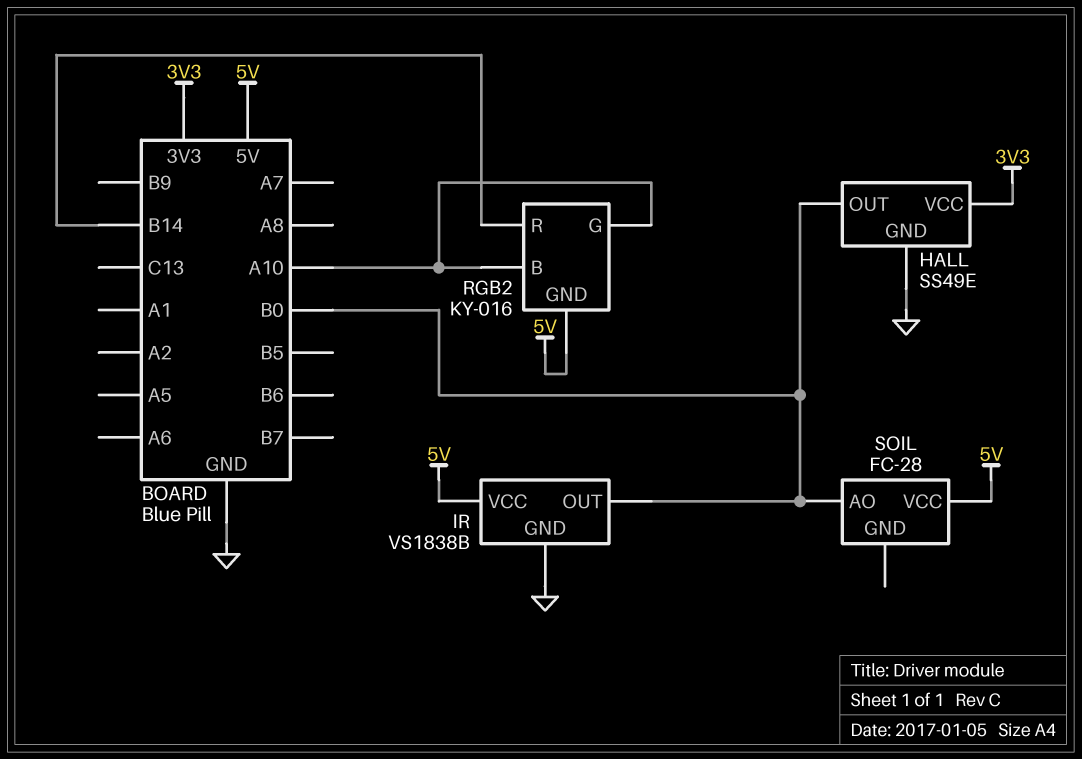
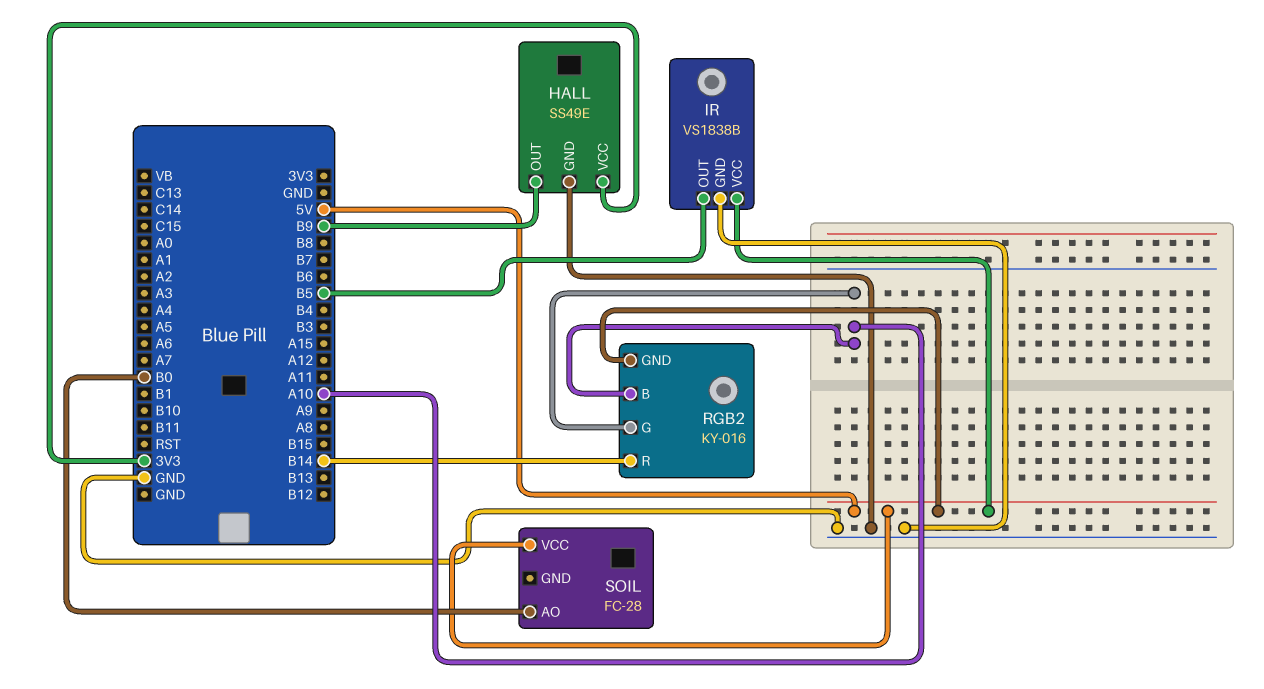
HALL pin OUT: B0 -> B9
IR pin OUT: B0 -> B5

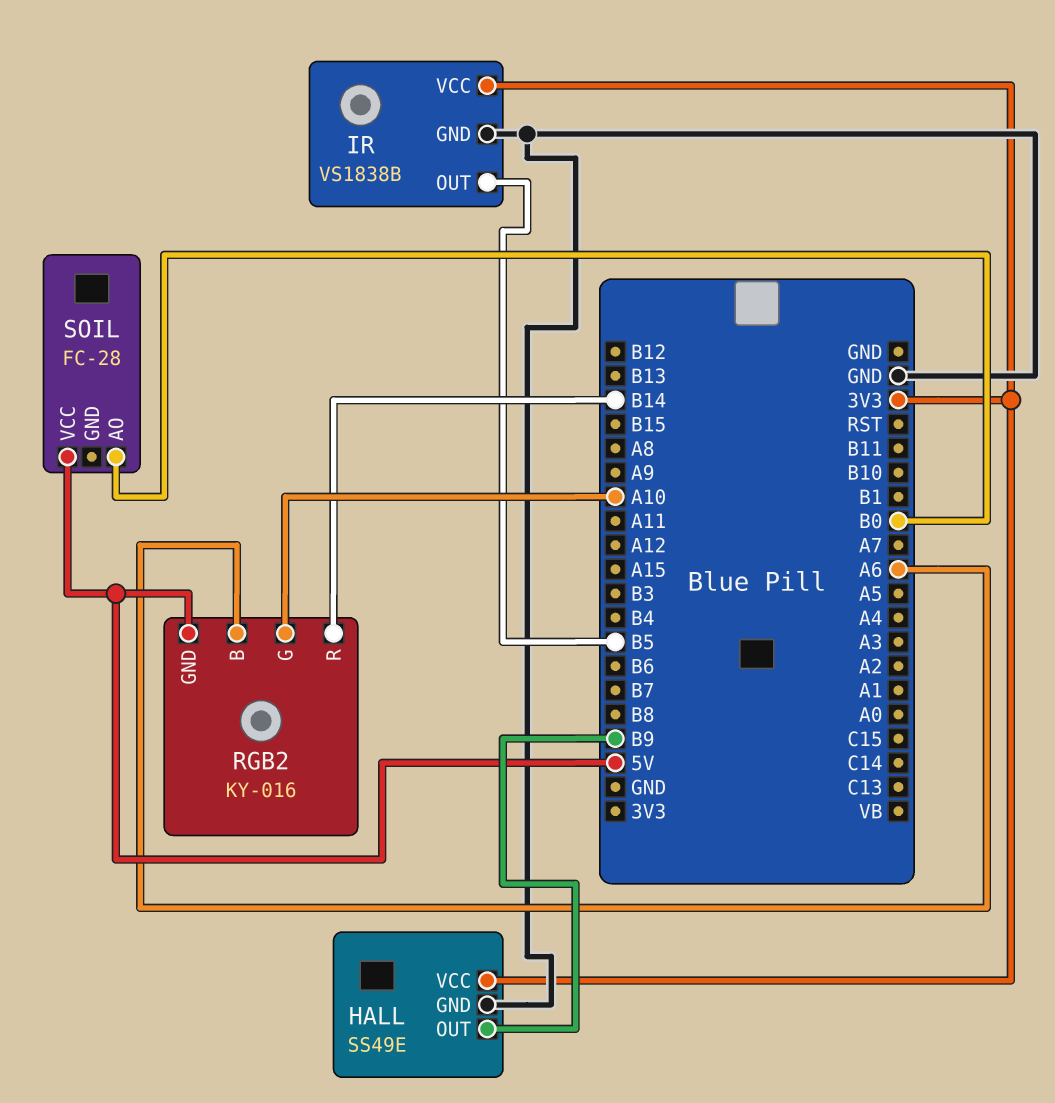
IR pin VCC: 5V -> 3V3
RGB2 pin B: A10 -> A6

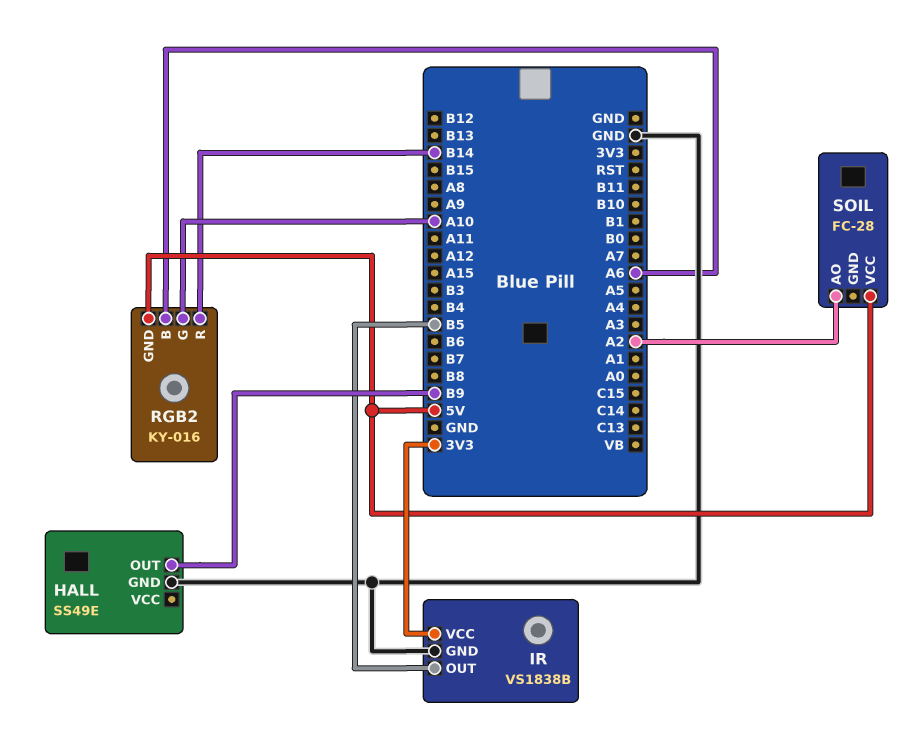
HALL pin VCC: 3V3 -> none
SOIL pin AO: B0 -> A2

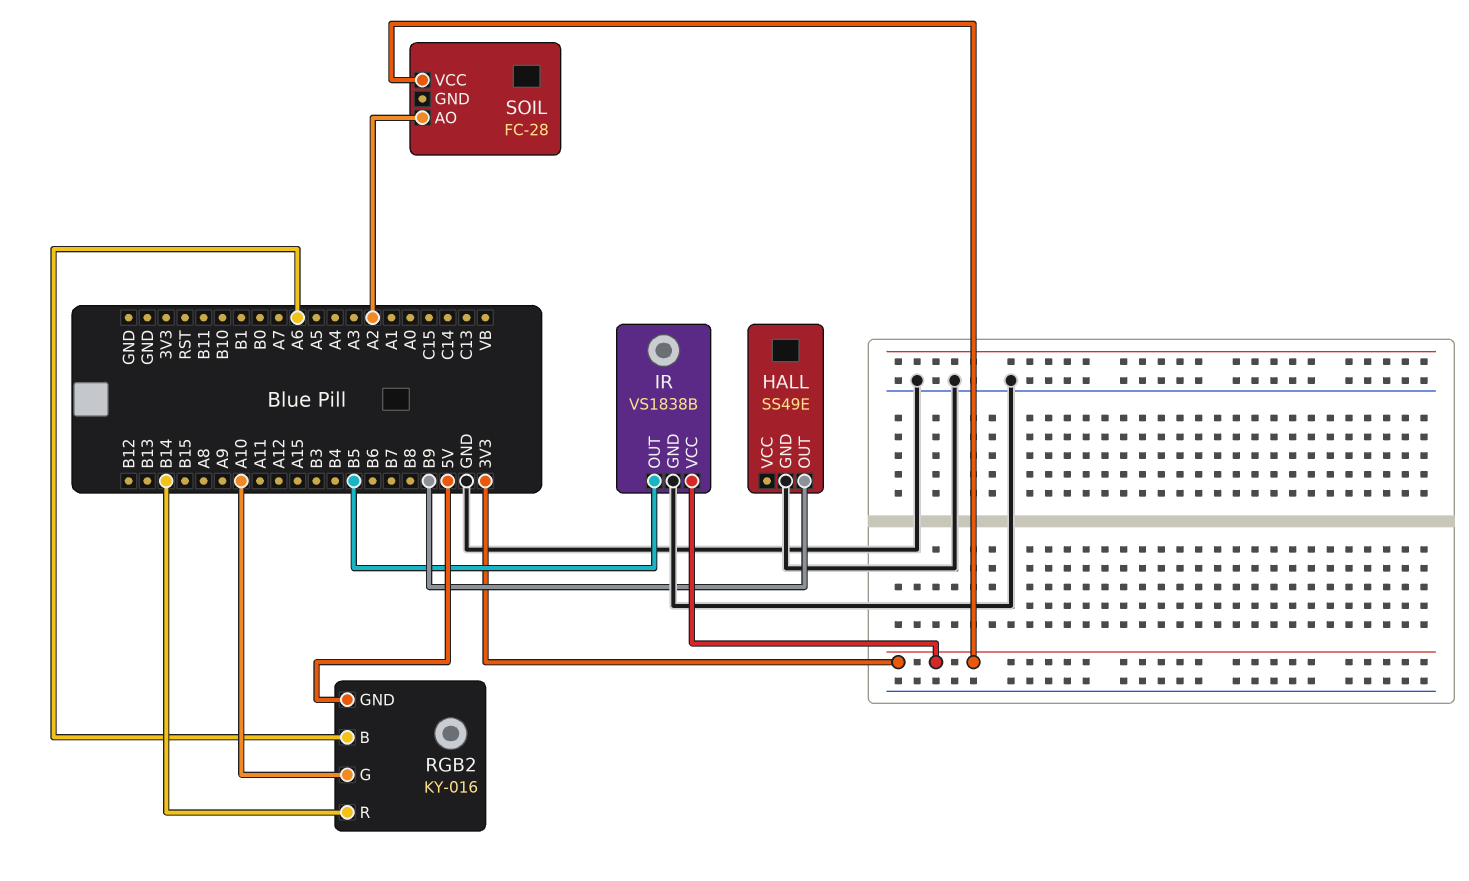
SOIL pin VCC: 5V -> 3V3

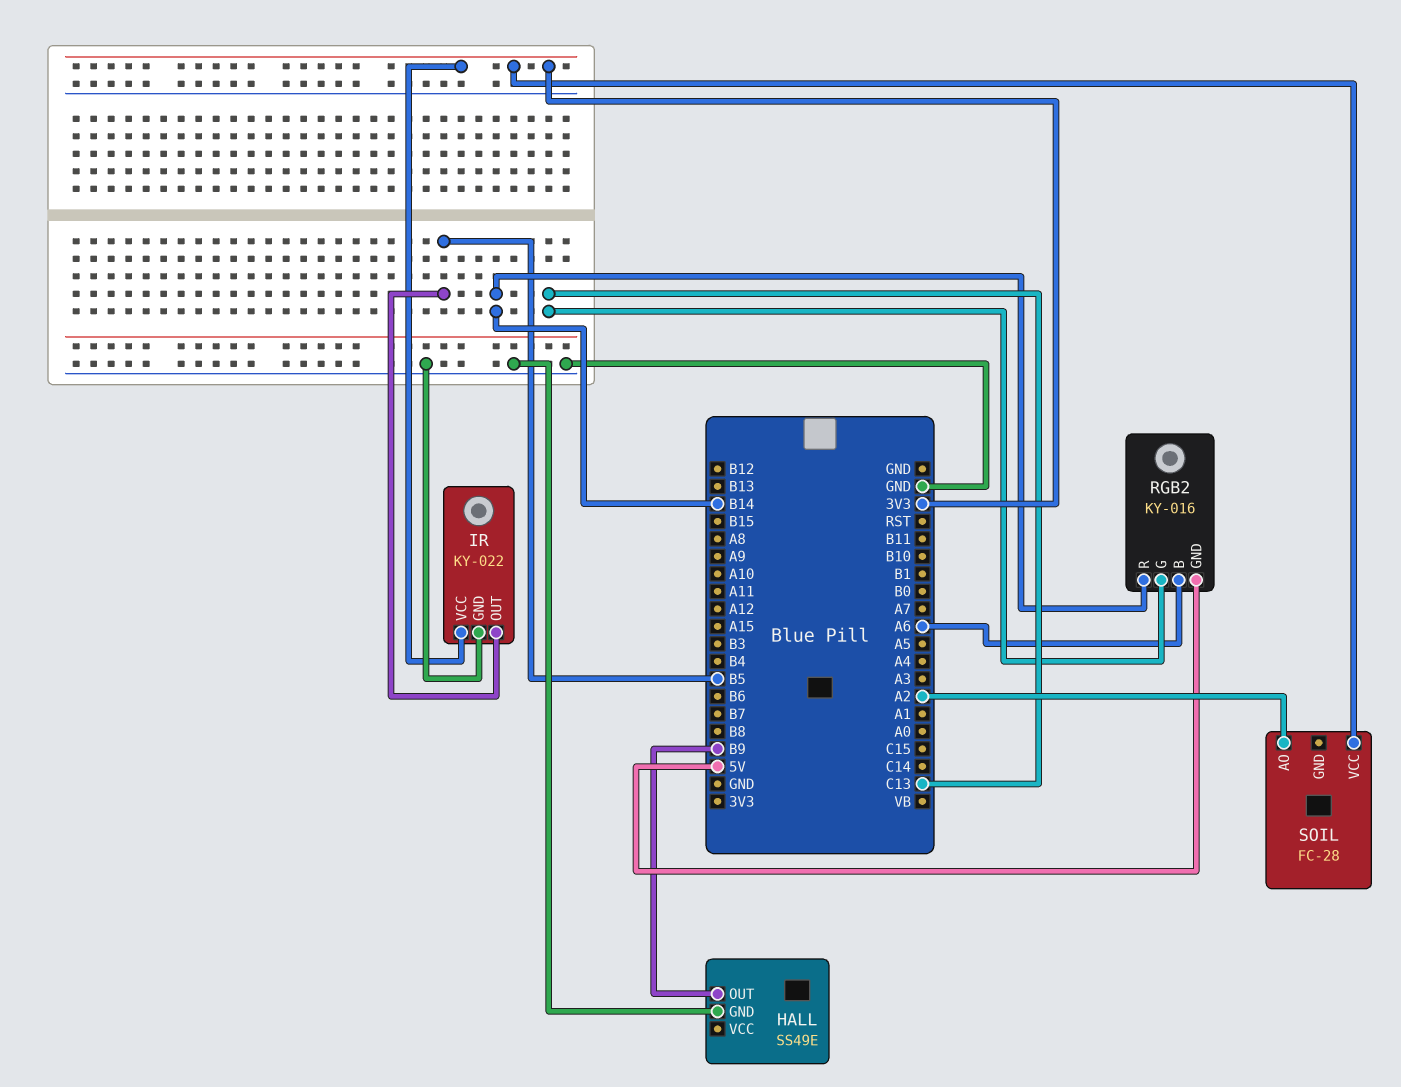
IR: VS1838B -> KY-022
RGB2 pin G: A10 -> C13

